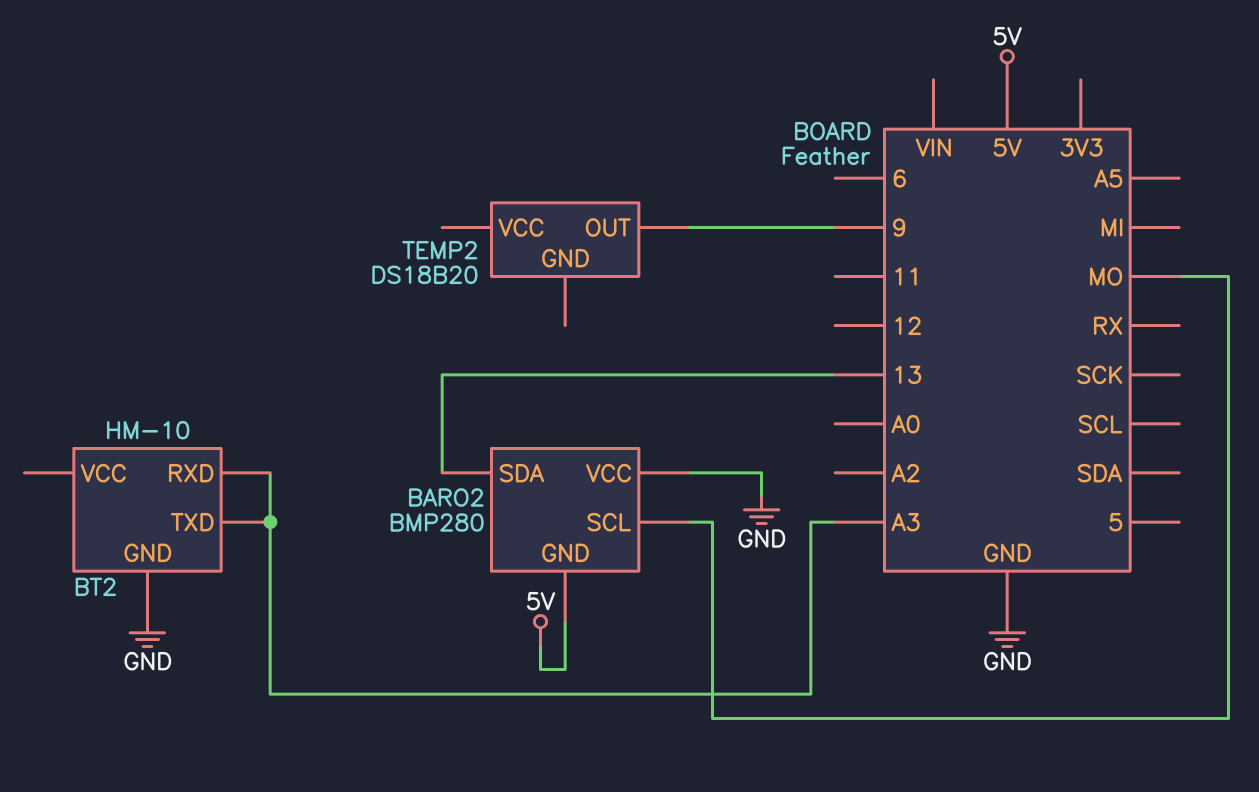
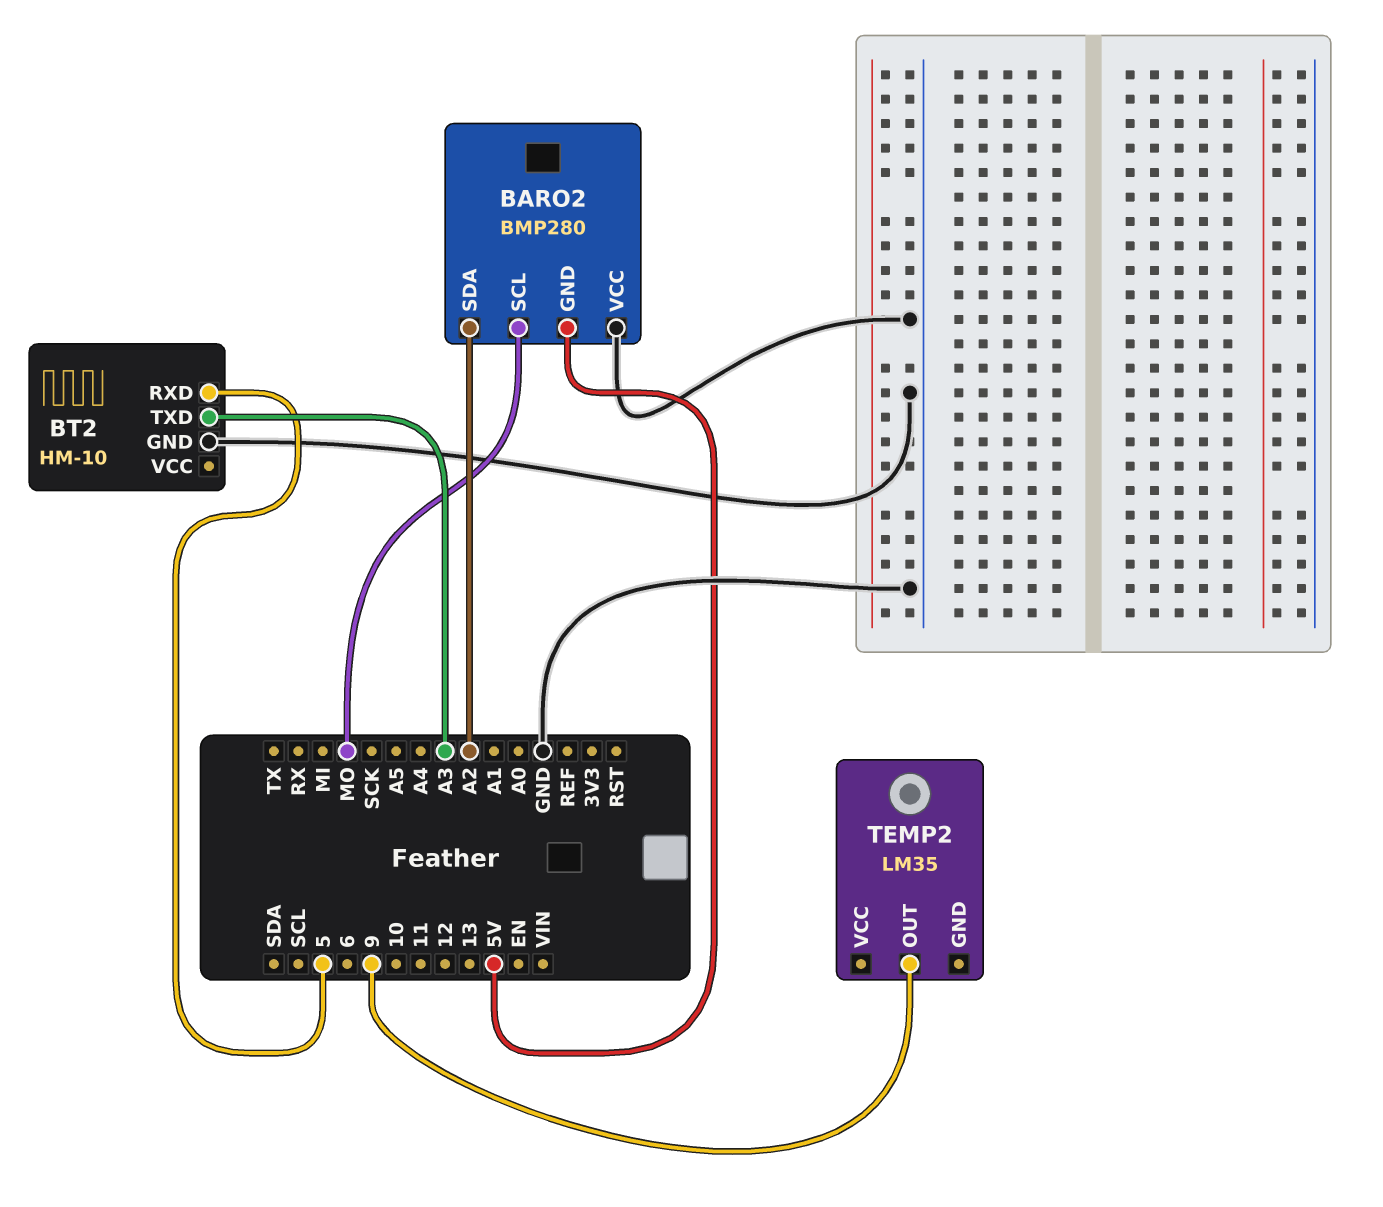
BARO2 pin SDA: 13 -> A2
BT2 pin RXD: A3 -> 5
TEMP2: DS18B20 -> LM35

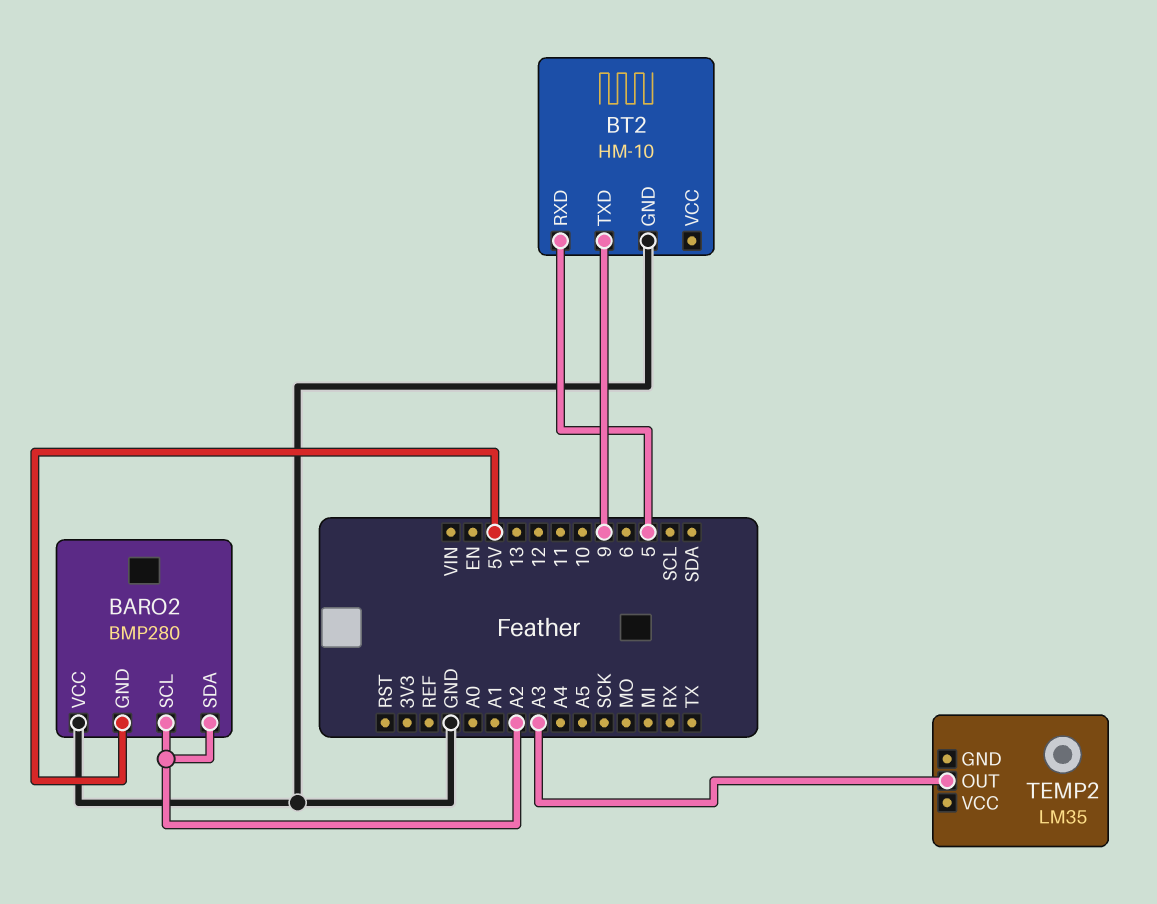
BARO2 pin SCL: MO -> A2
BT2 pin TXD: A3 -> 9
TEMP2 pin OUT: 9 -> A3

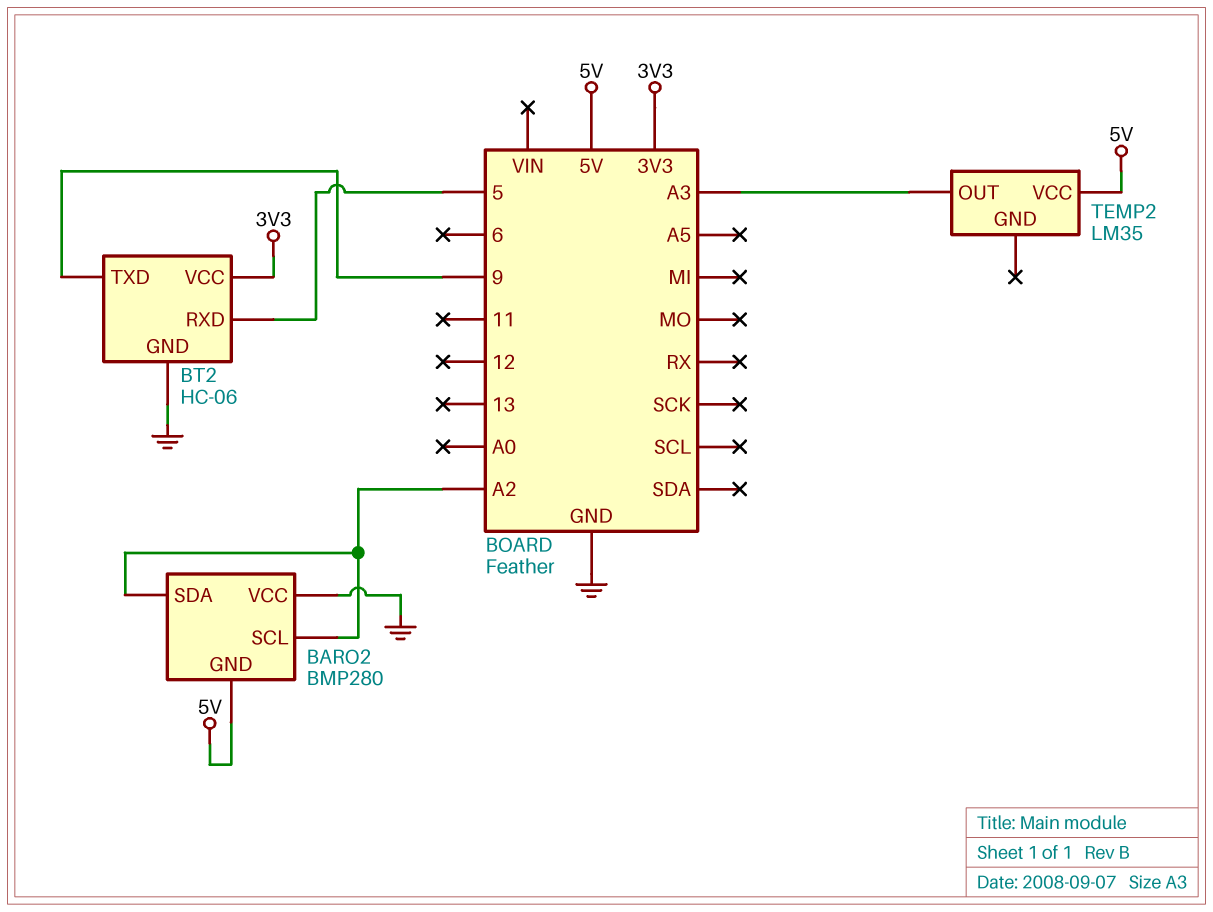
BT2: HM-10 -> HC-06
BT2 pin VCC: none -> 3V3
TEMP2 pin VCC: none -> 5V

